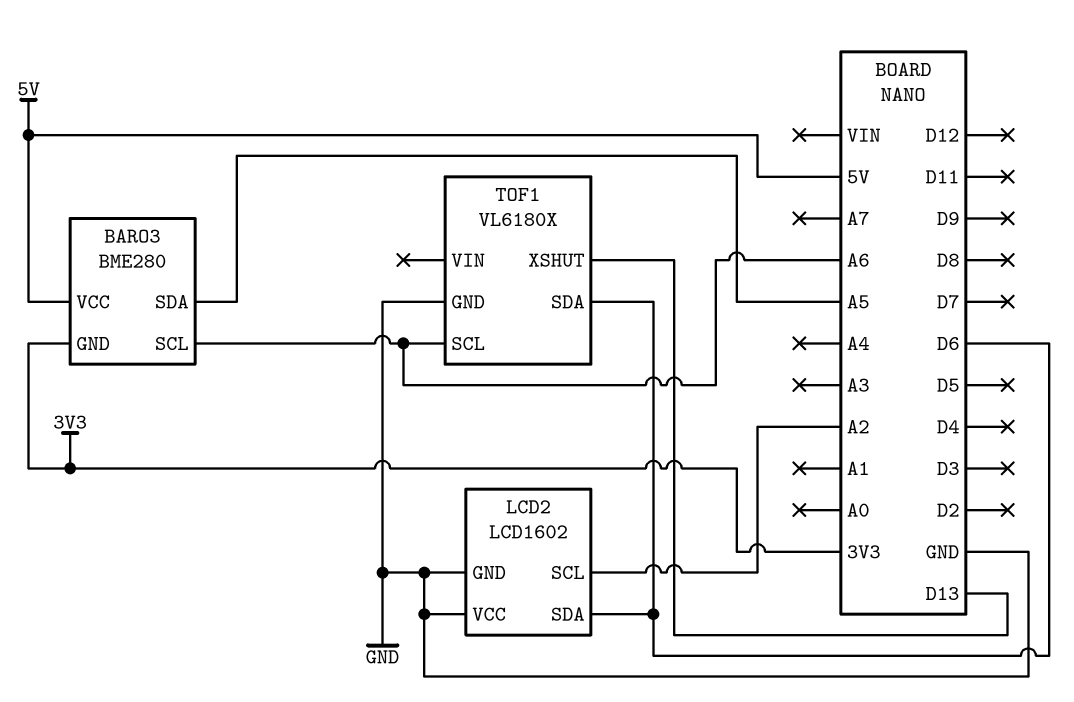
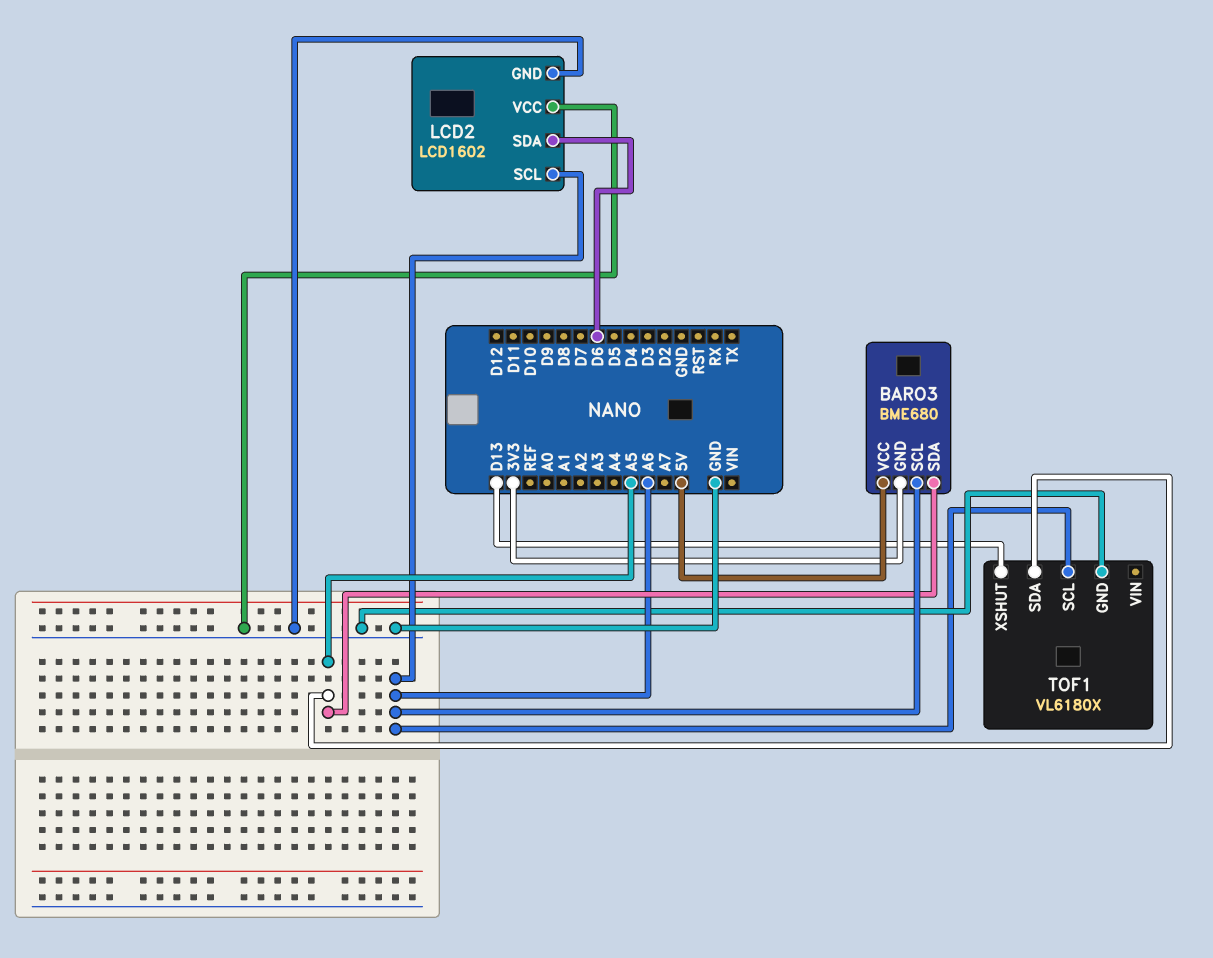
BARO3: BME280 -> BME680
LCD2 pin SCL: A2 -> A6
TOF1 pin SDA: D6 -> A5

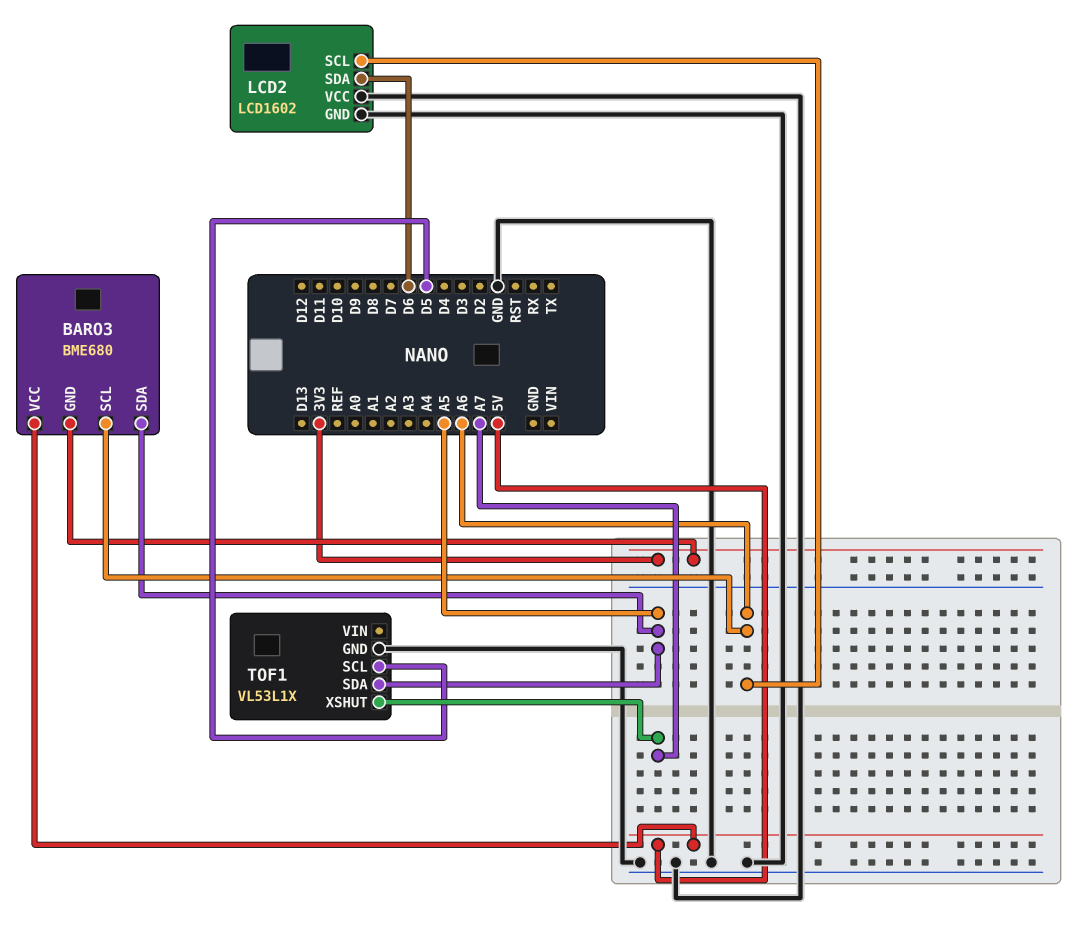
TOF1: VL6180X -> VL53L1X
TOF1 pin SCL: A6 -> D5
TOF1 pin XSHUT: D13 -> A7

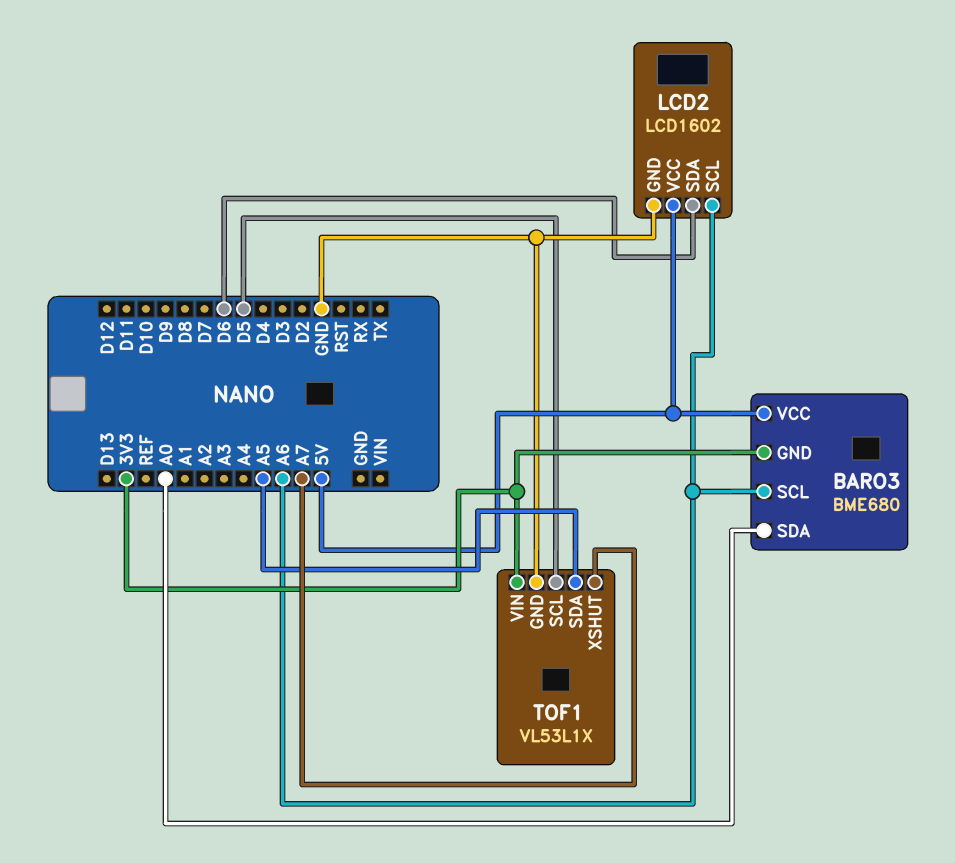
BARO3 pin SDA: A5 -> A0
LCD2 pin VCC: GND -> 5V
TOF1 pin VIN: none -> 3V3

